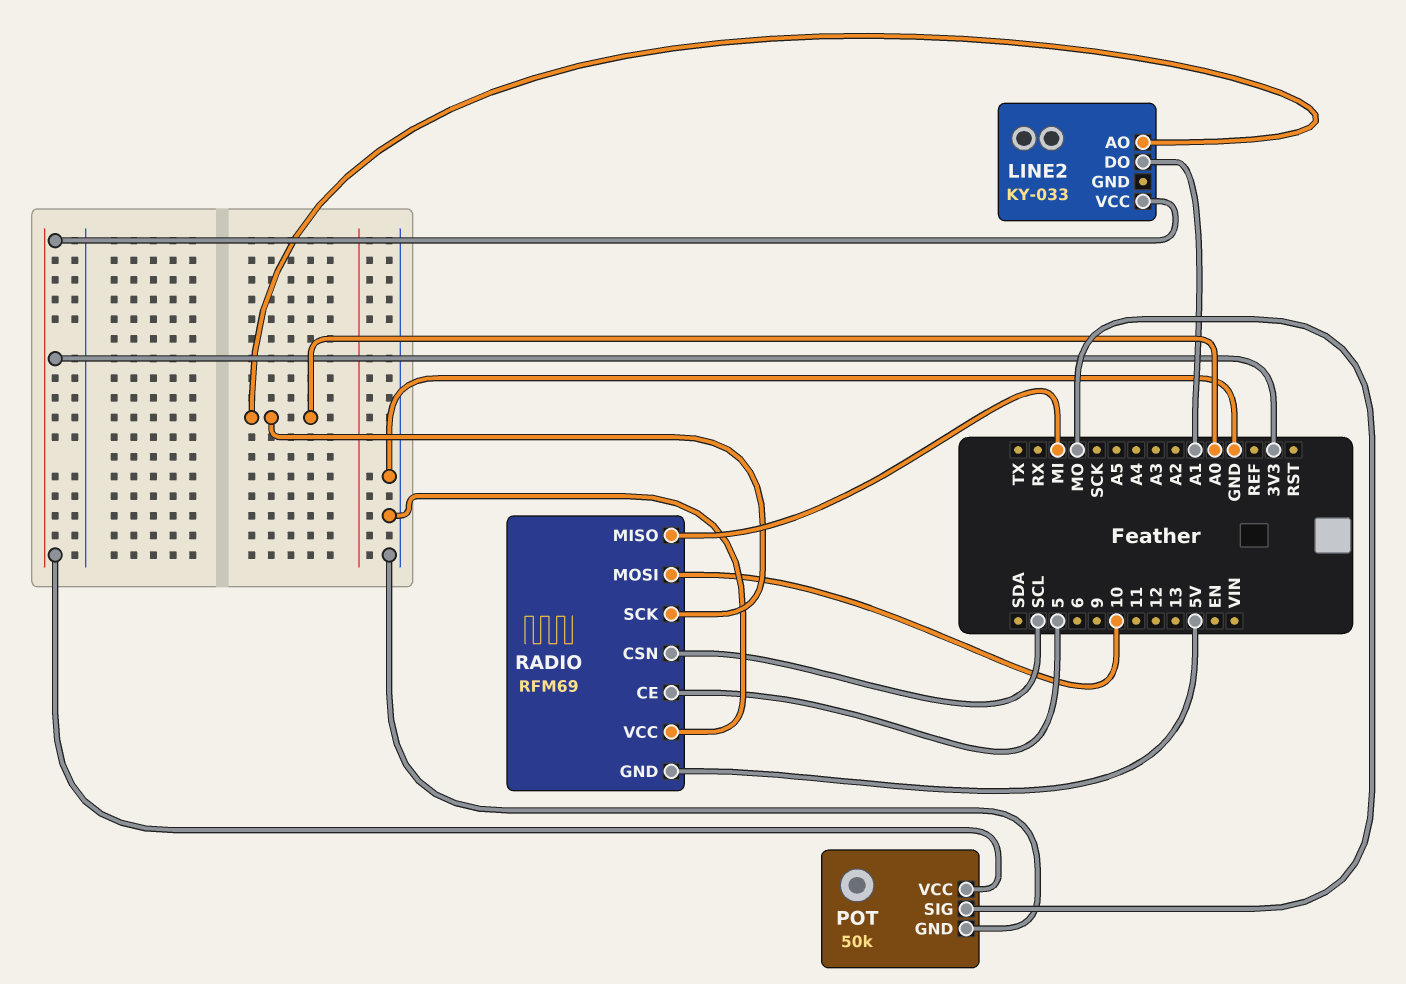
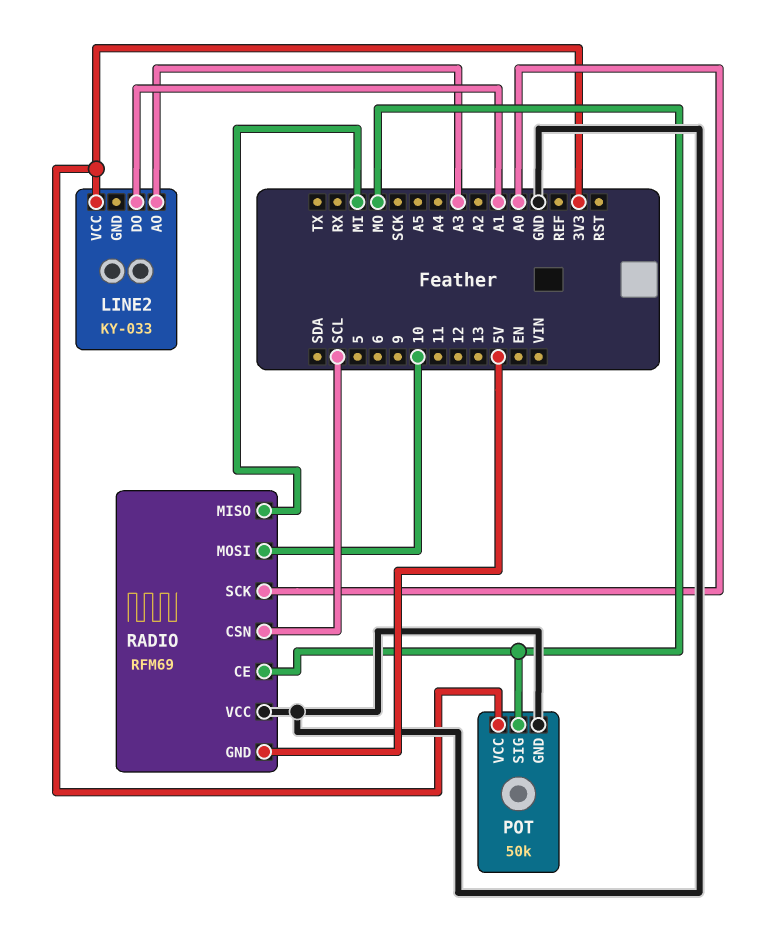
LINE2 pin AO: A0 -> A3
RADIO pin CE: 5 -> MO

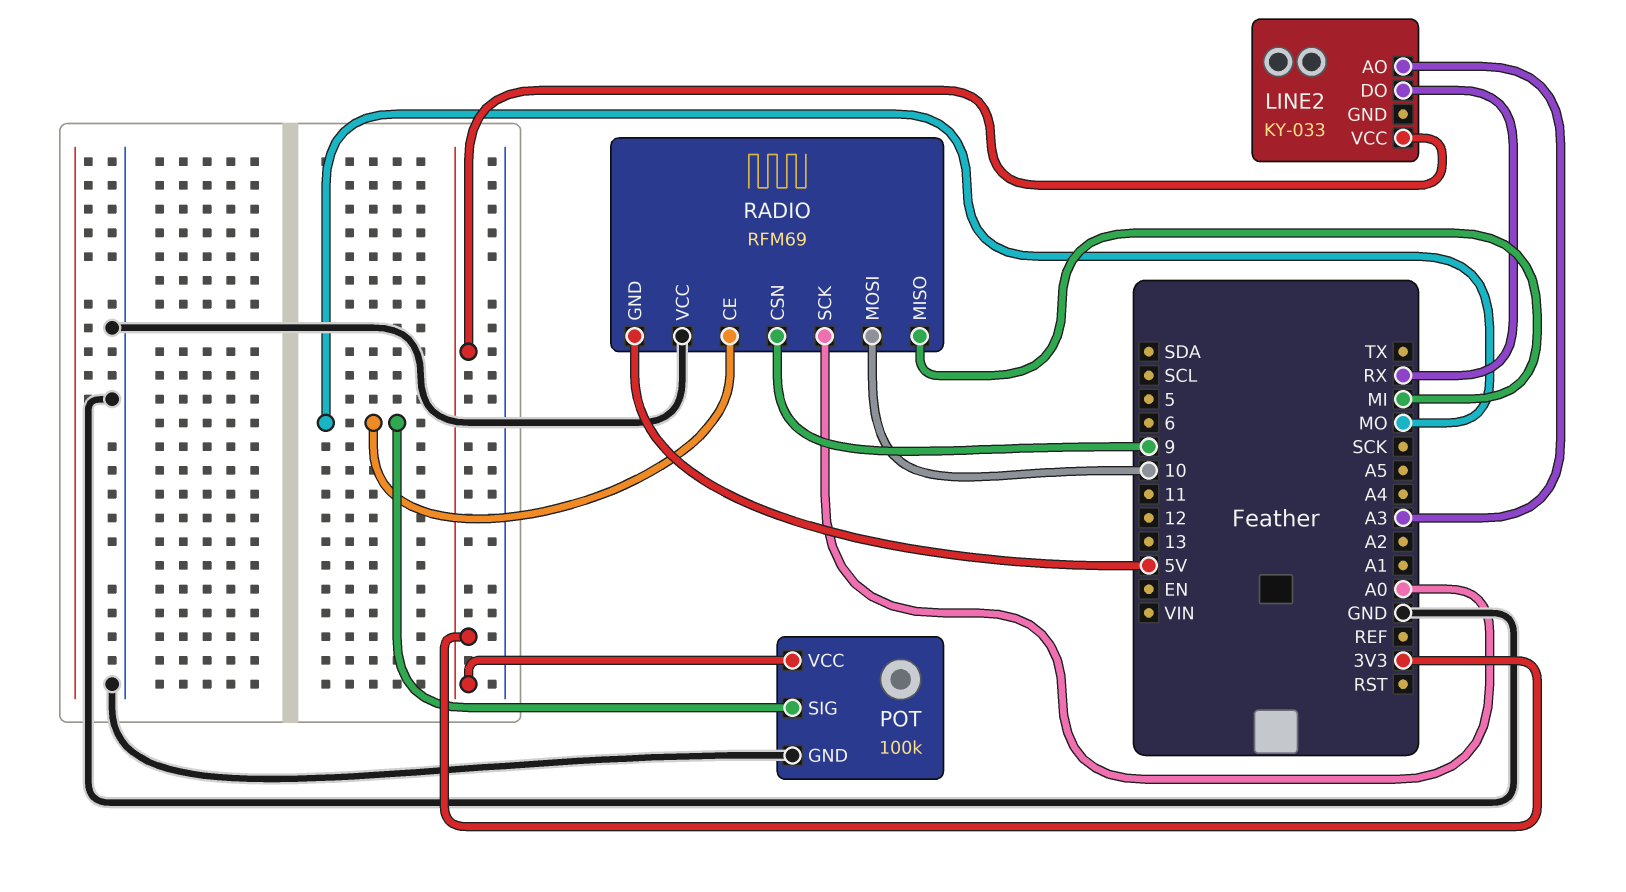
LINE2 pin DO: A1 -> RX
POT: 50k -> 100k
RADIO pin CSN: SCL -> 9

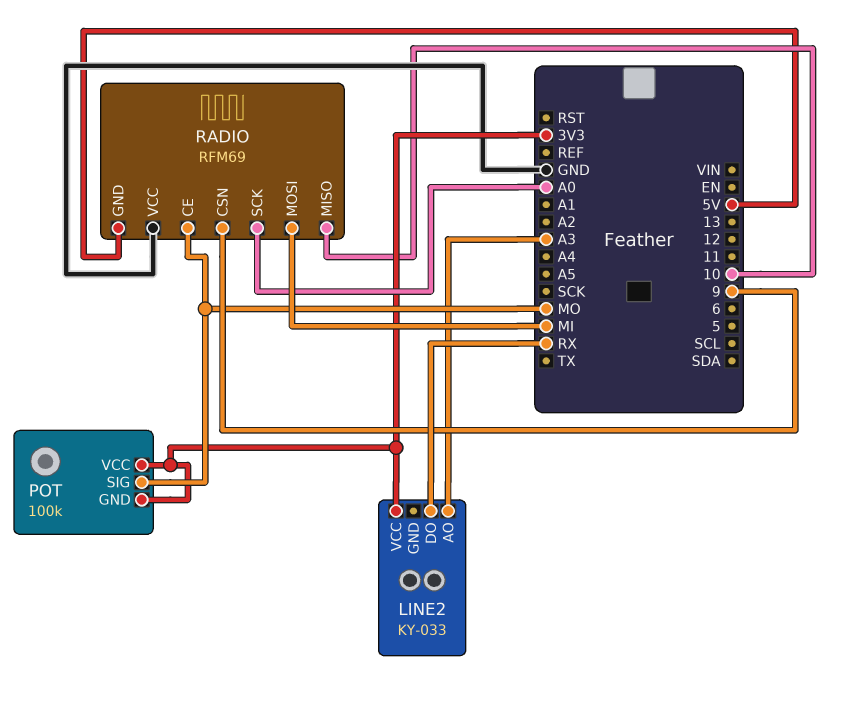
POT pin GND: GND -> 3V3
RADIO pin MISO: MI -> 10
RADIO pin MOSI: 10 -> MI

